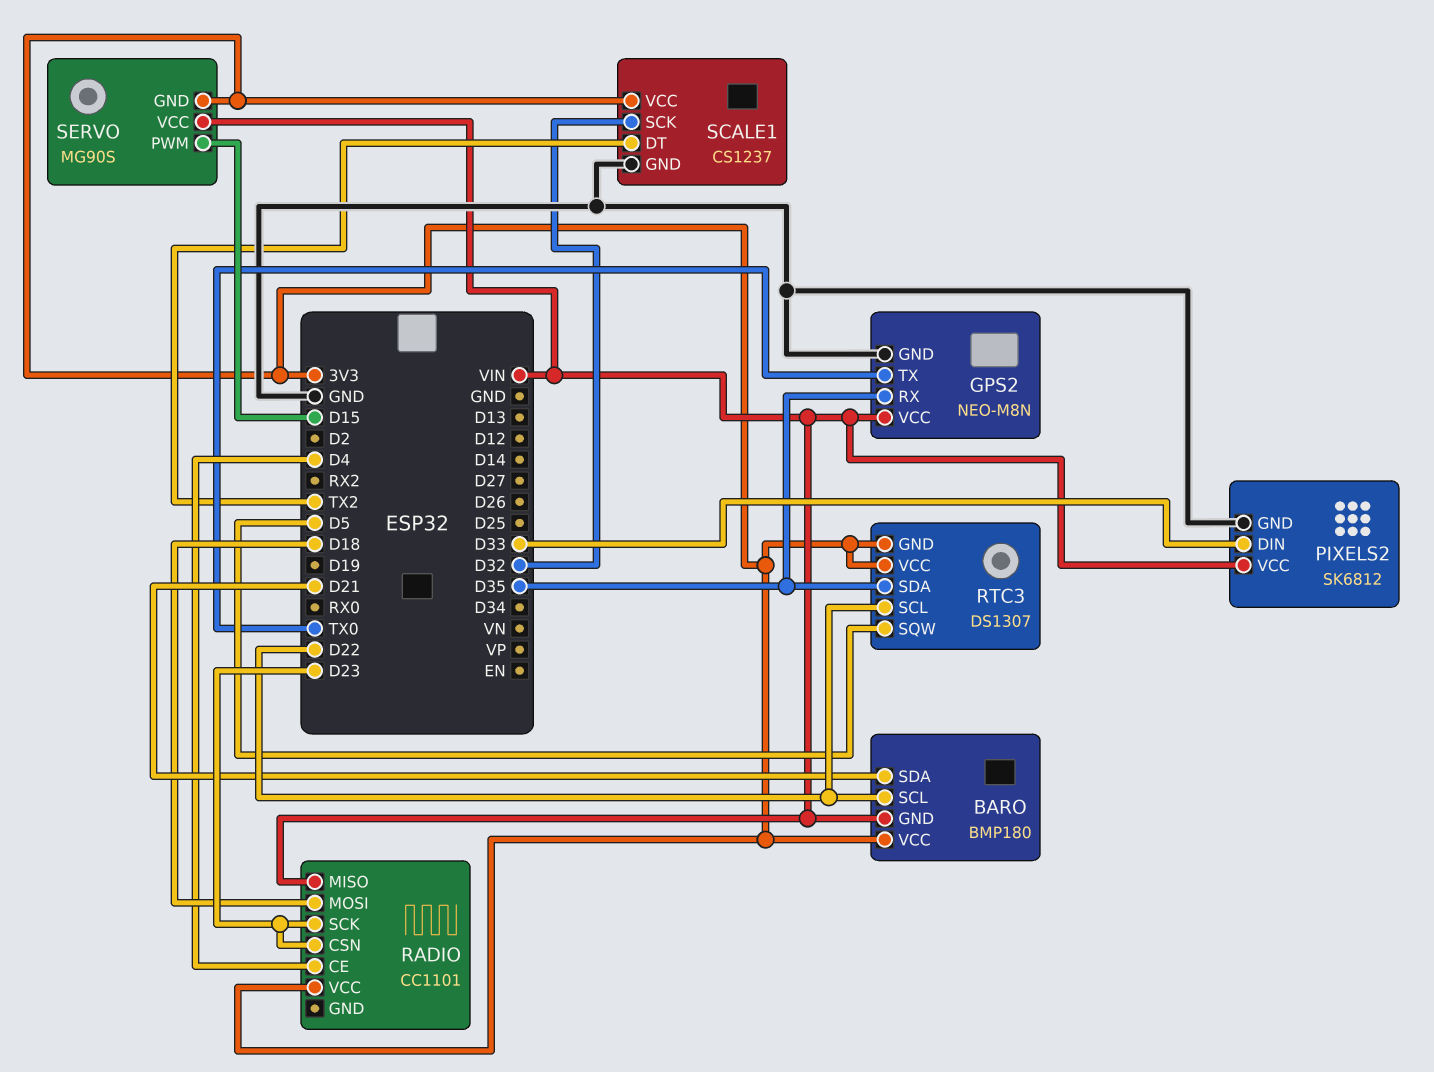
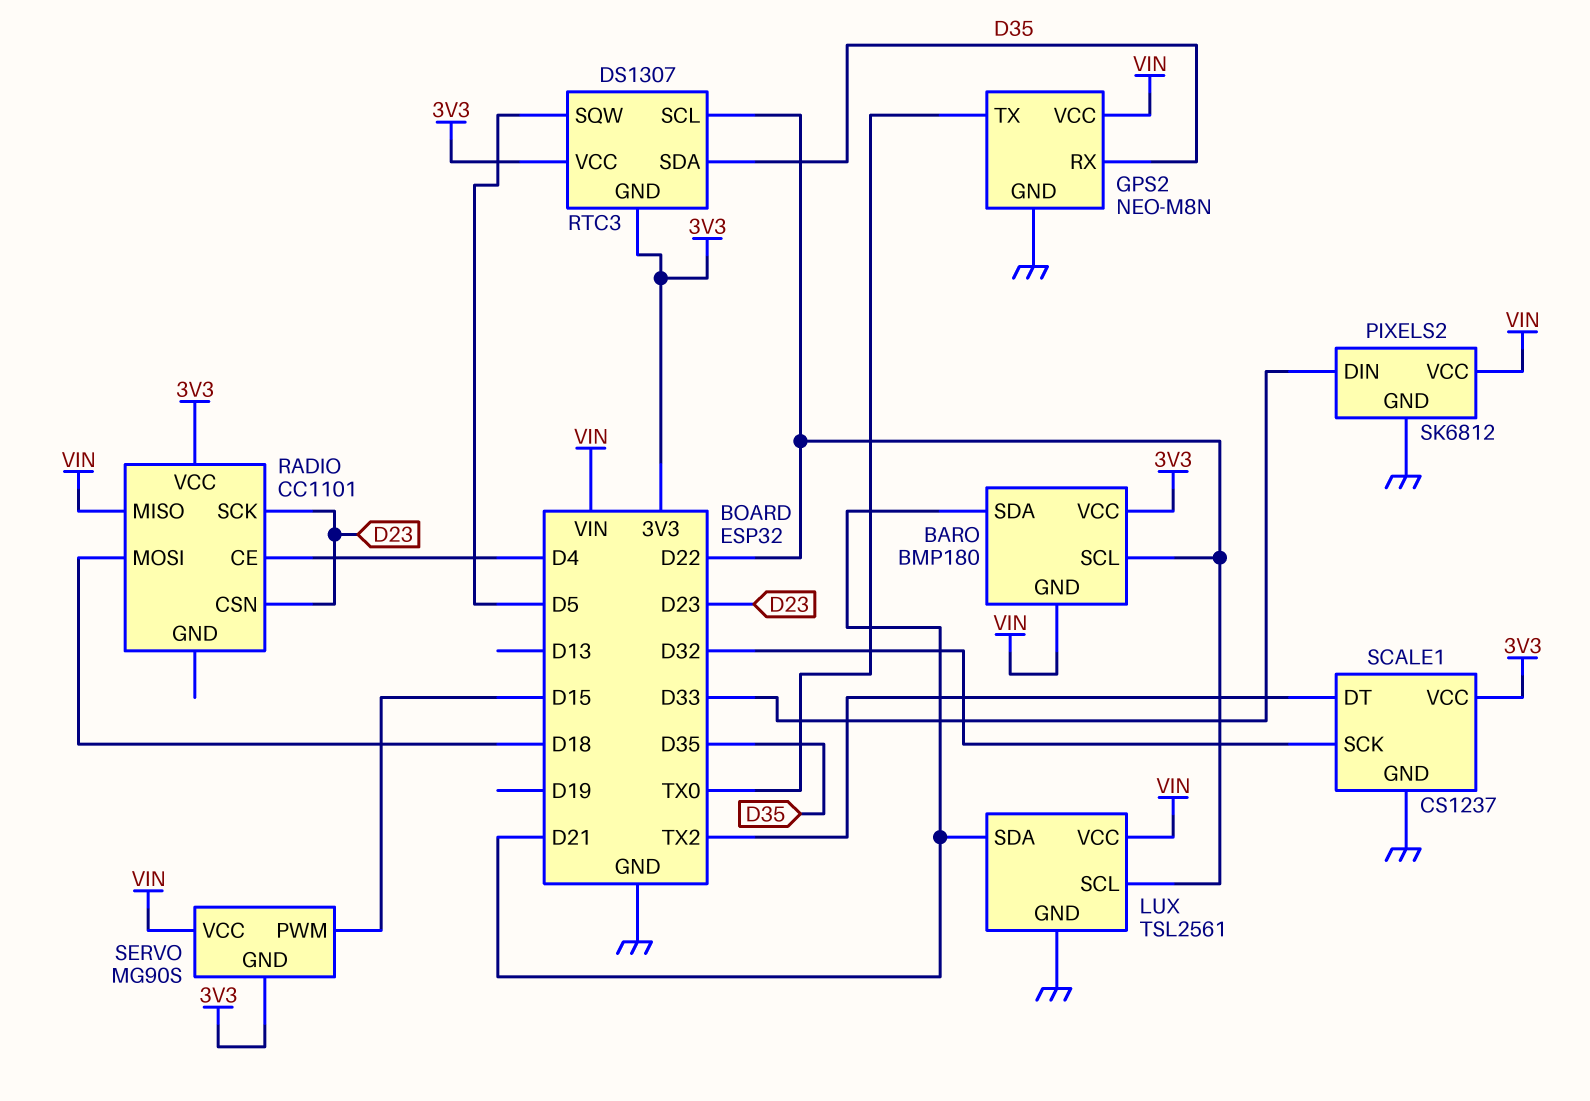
LUX: none -> TSL2561
LUX pin GND: none -> GND
LUX pin SCL: none -> D22
LUX pin SDA: none -> D21
LUX pin VCC: none -> VIN

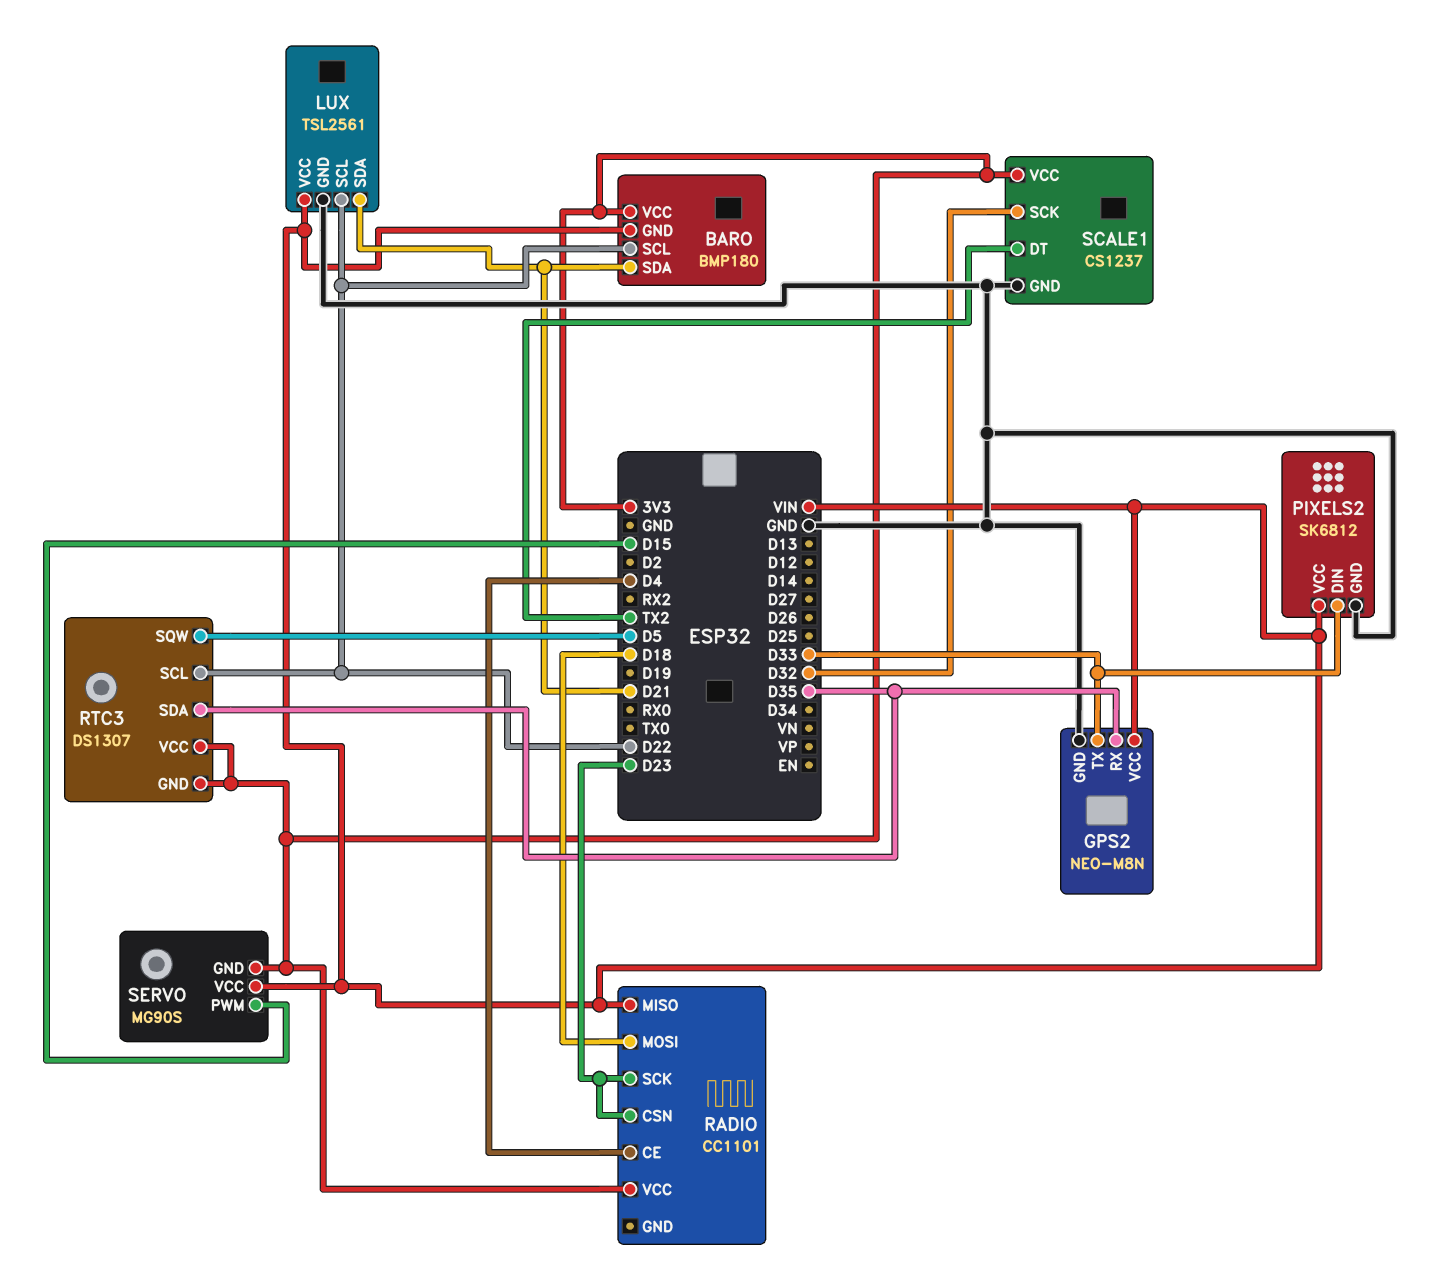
GPS2 pin TX: TX0 -> D33

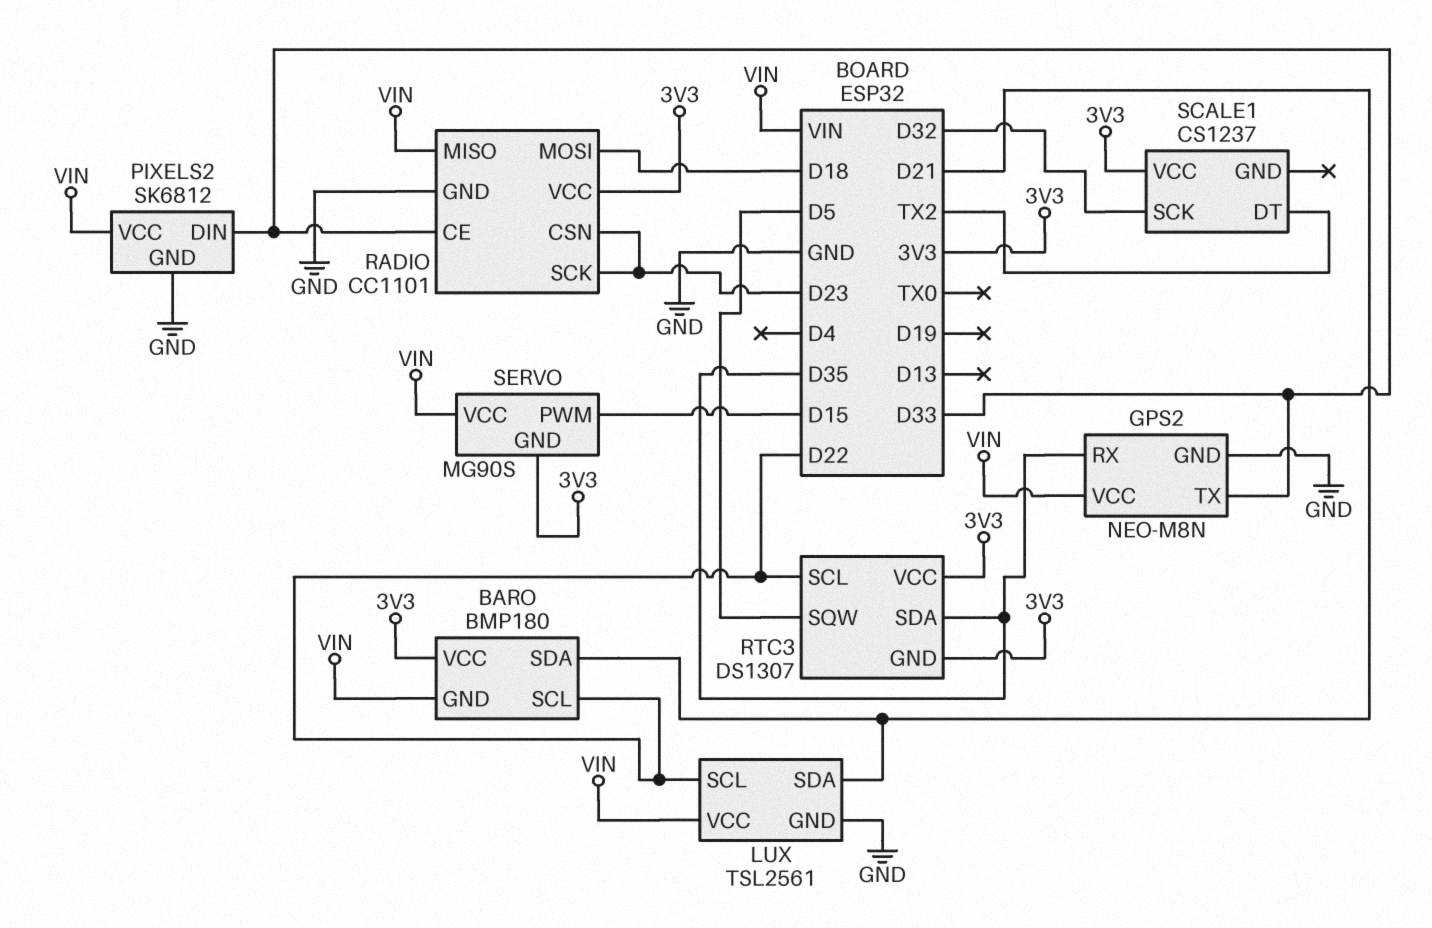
RADIO pin CE: D4 -> D33
RADIO pin GND: none -> GND
SCALE1 pin GND: GND -> none

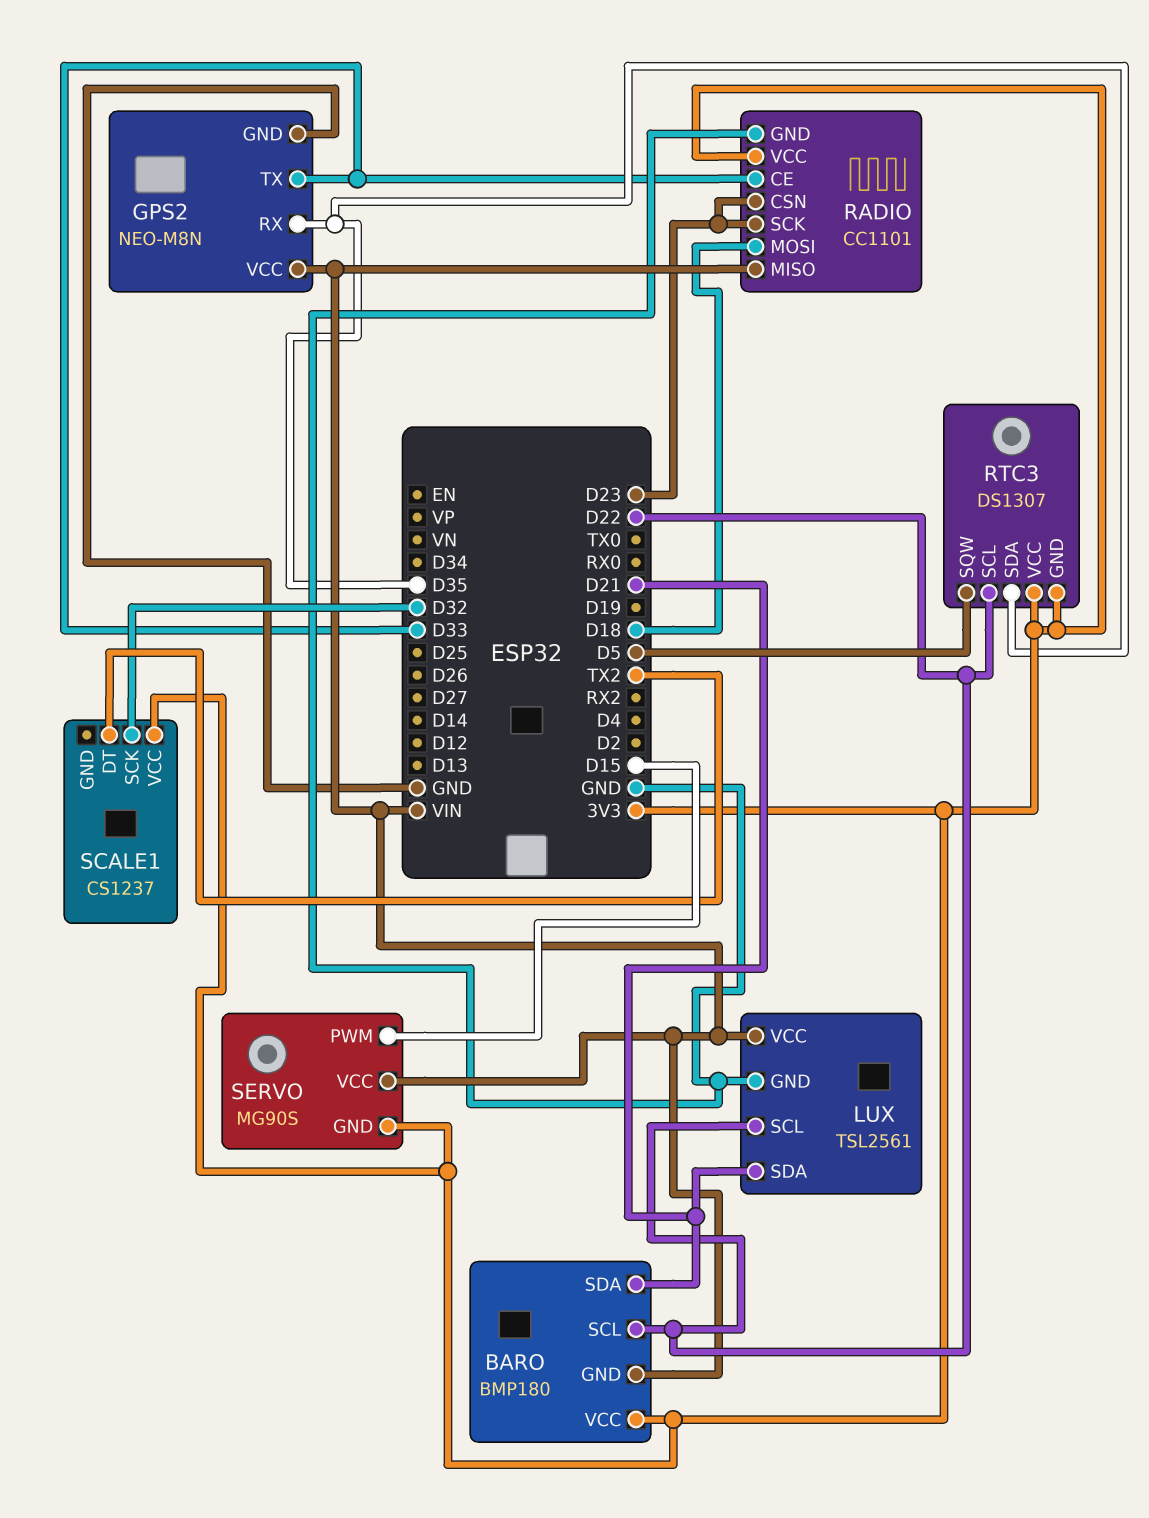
PIXELS2: SK6812 -> none
PIXELS2 pin DIN: D33 -> none
PIXELS2 pin GND: GND -> none
PIXELS2 pin VCC: VIN -> none

